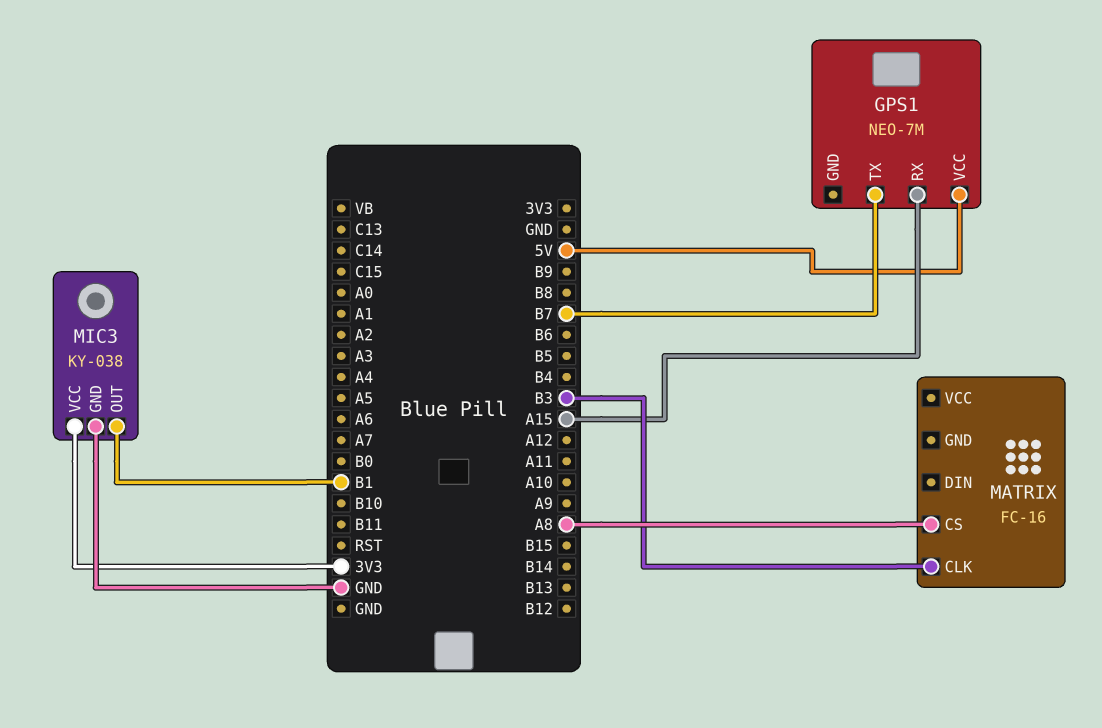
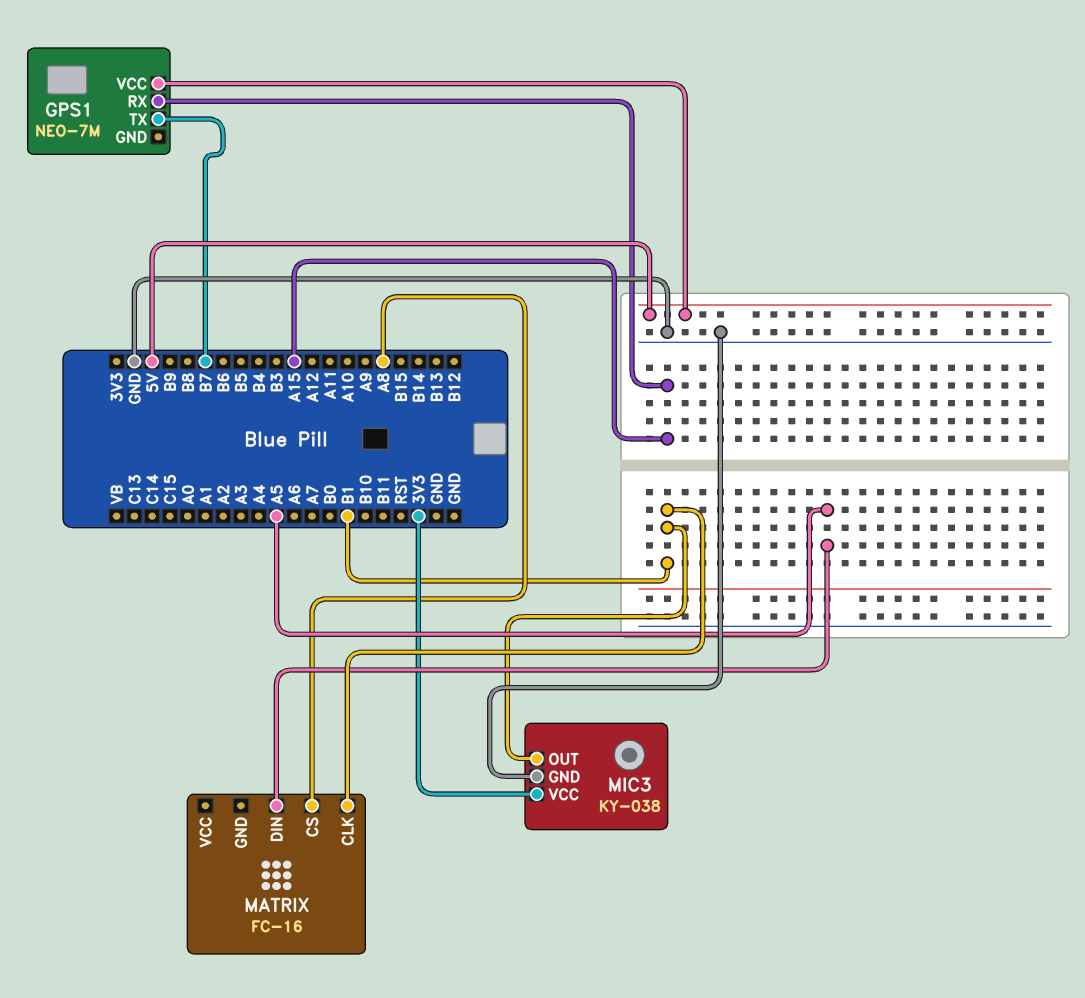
MATRIX pin CLK: B3 -> B1
MATRIX pin DIN: none -> A5

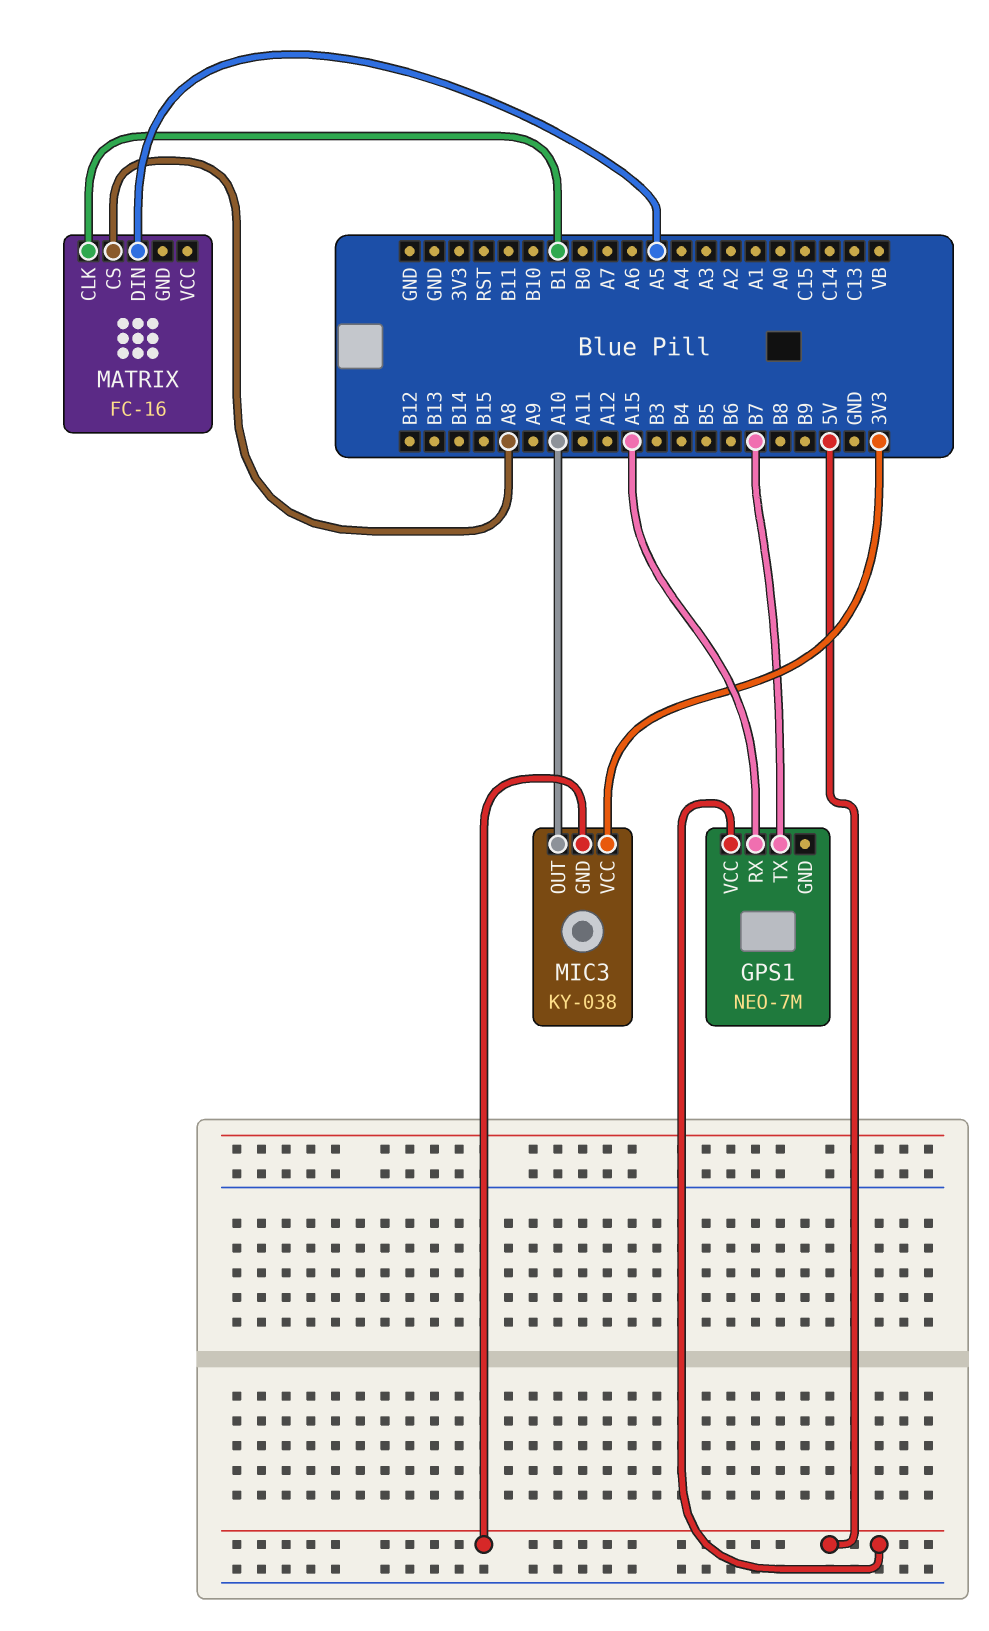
MIC3 pin GND: GND -> 5V
MIC3 pin OUT: B1 -> A10

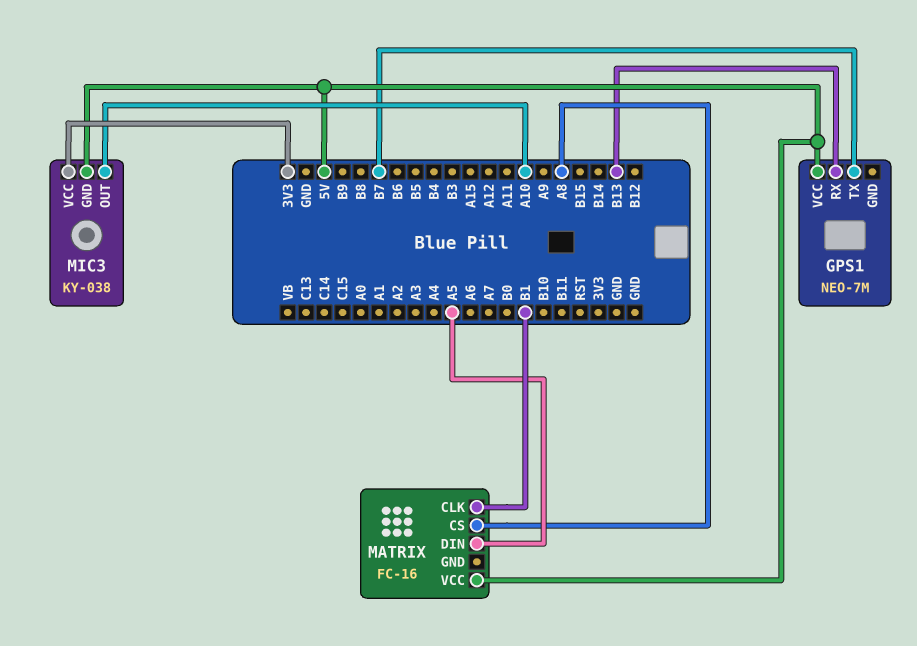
GPS1 pin RX: A15 -> B13
MATRIX pin VCC: none -> 5V

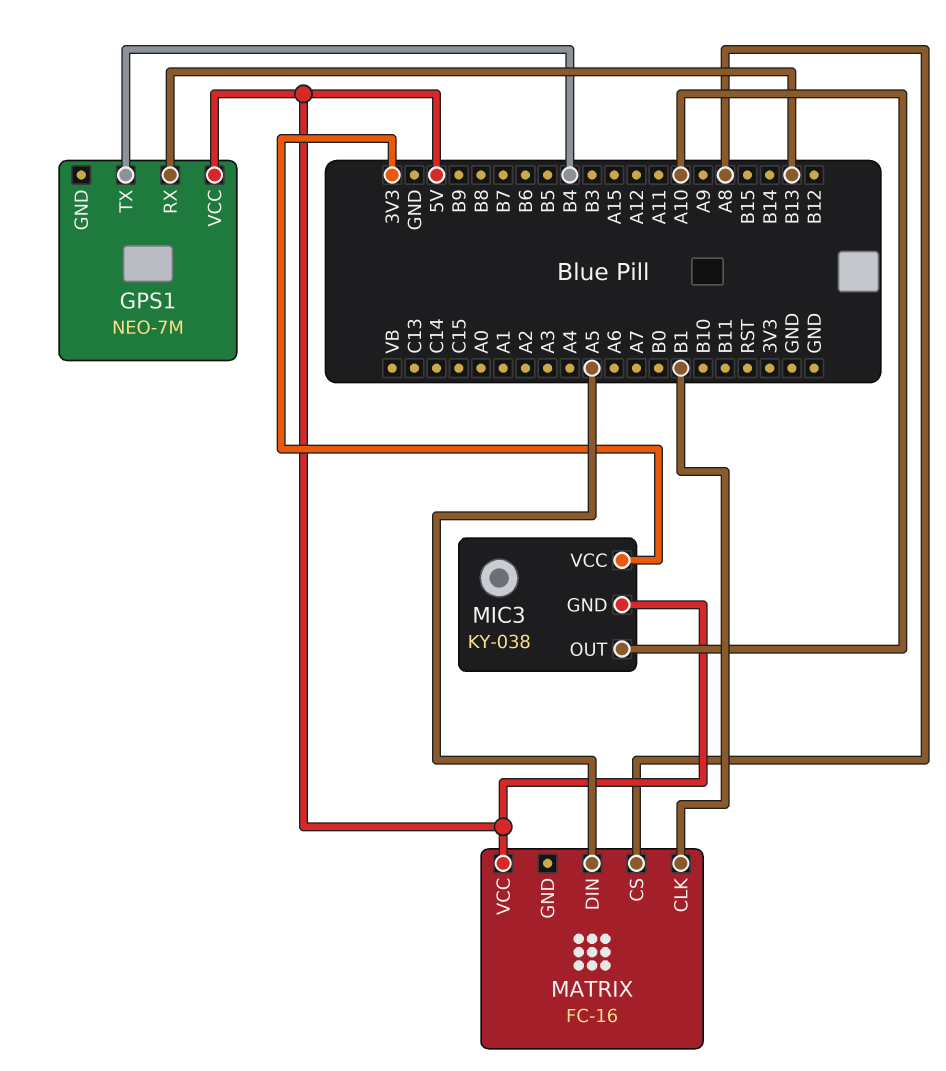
GPS1 pin TX: B7 -> B4

